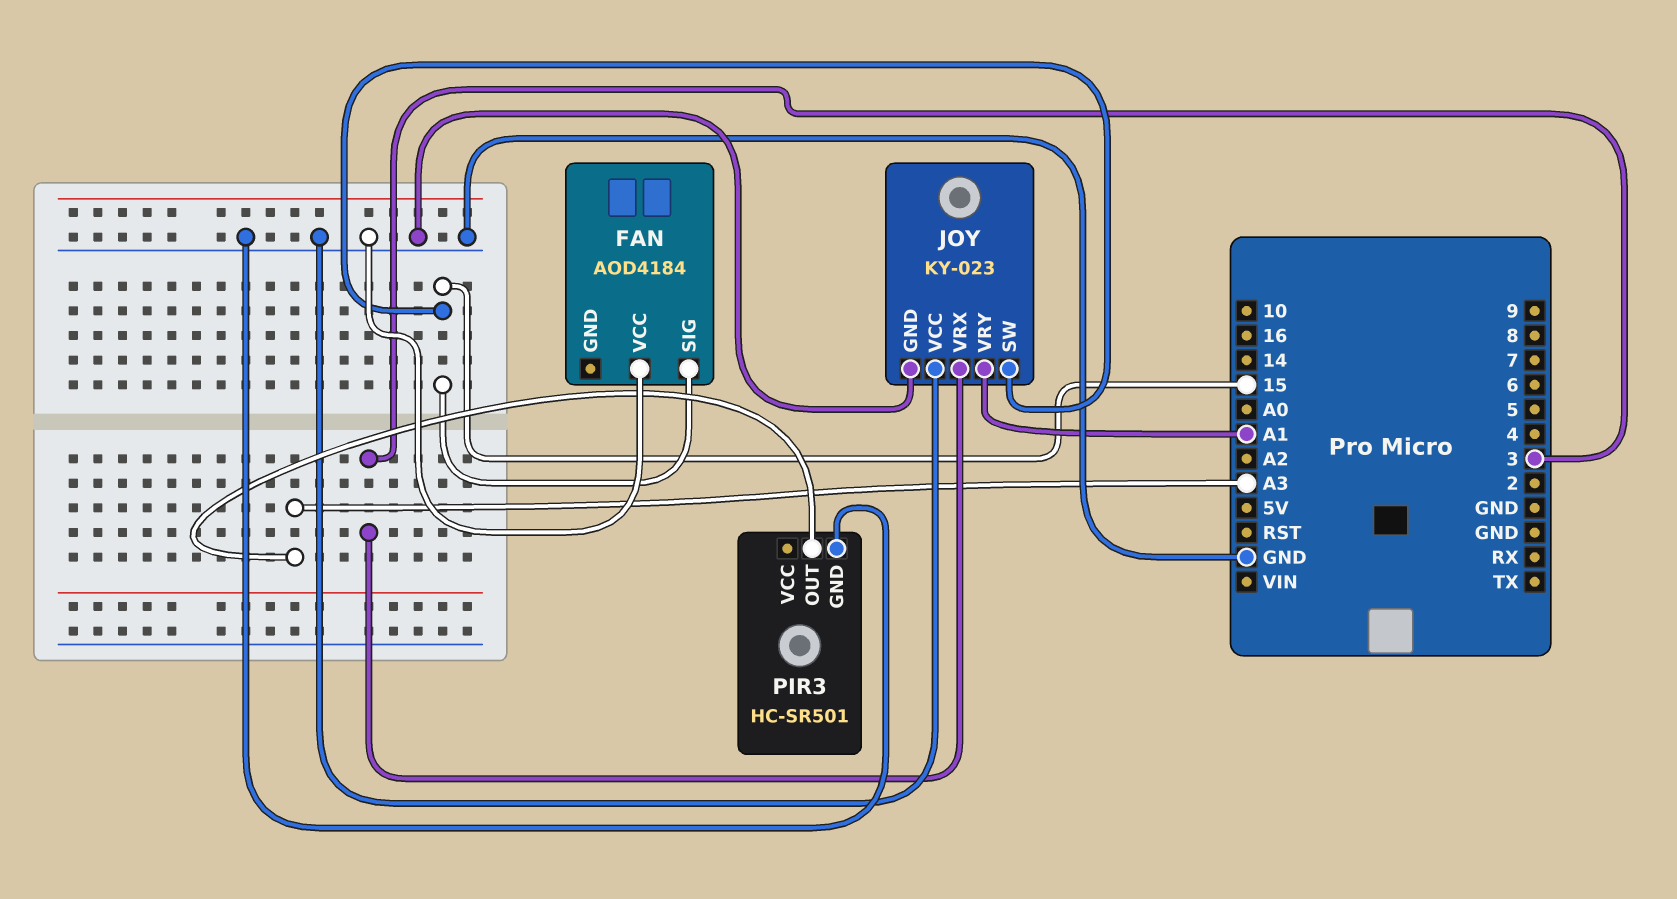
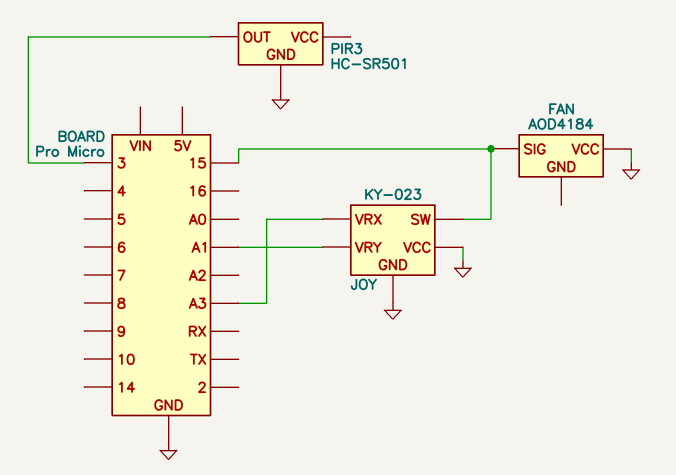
JOY pin VRX: 3 -> A3
PIR3 pin OUT: A3 -> 3

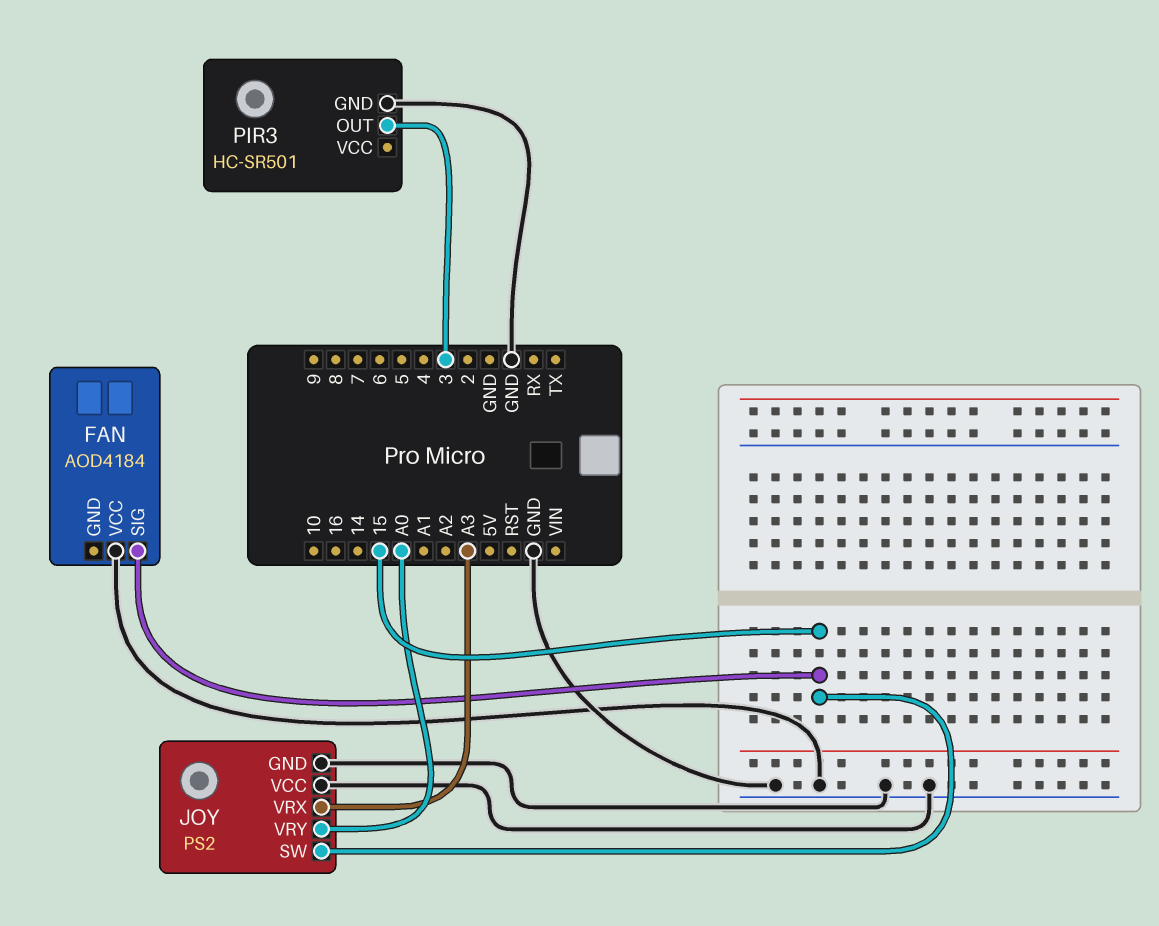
JOY: KY-023 -> PS2
JOY pin VRY: A1 -> A0

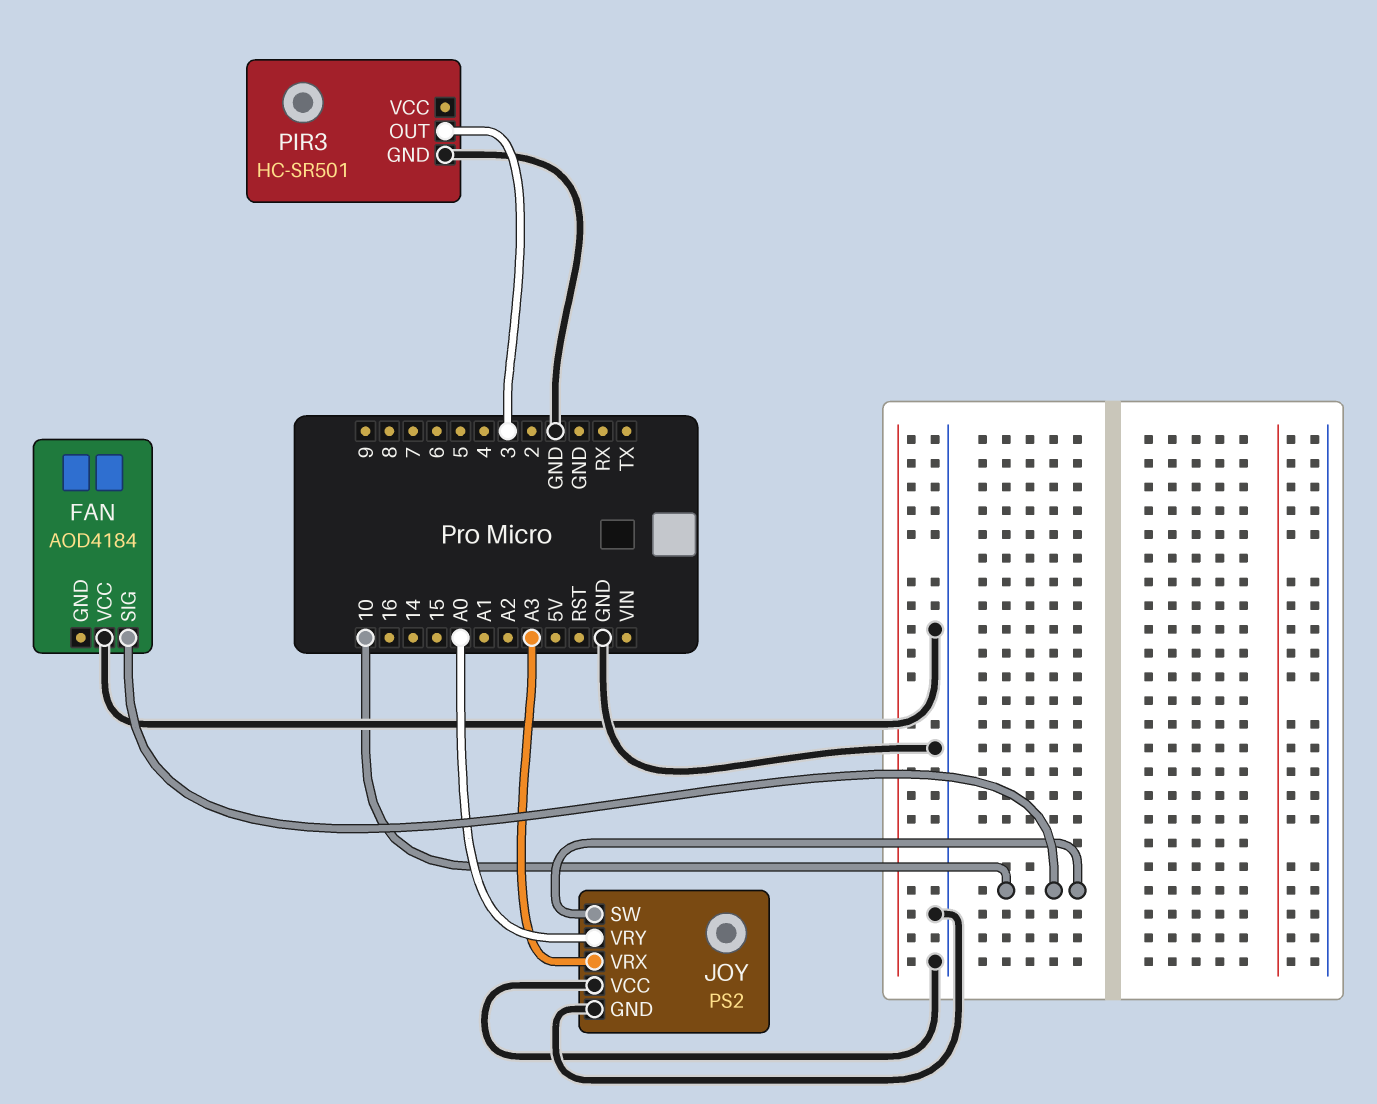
FAN pin SIG: 15 -> 10
JOY pin SW: 15 -> 10

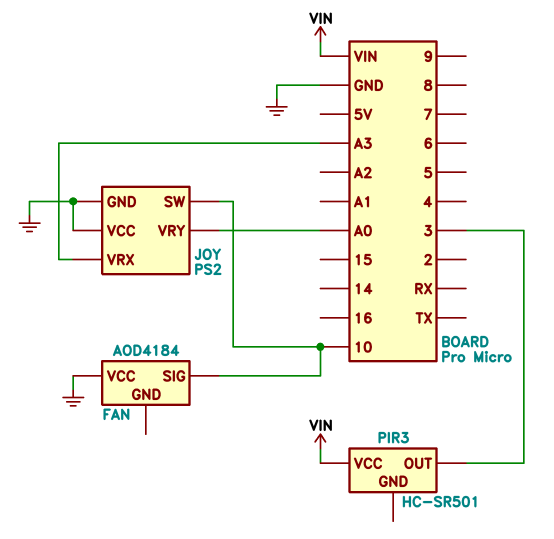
PIR3 pin GND: GND -> none
PIR3 pin VCC: none -> VIN

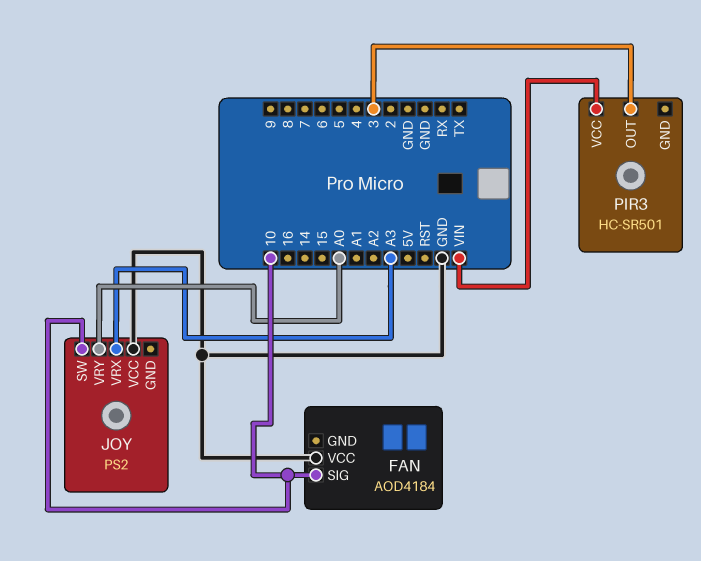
JOY pin GND: GND -> none

